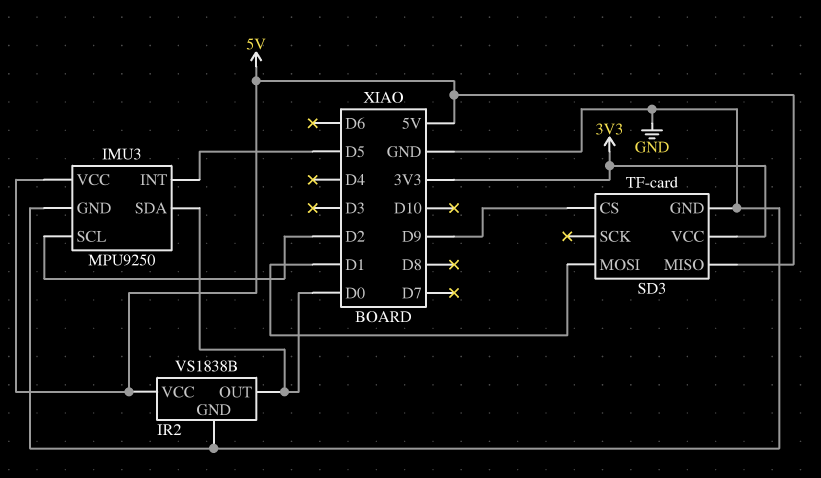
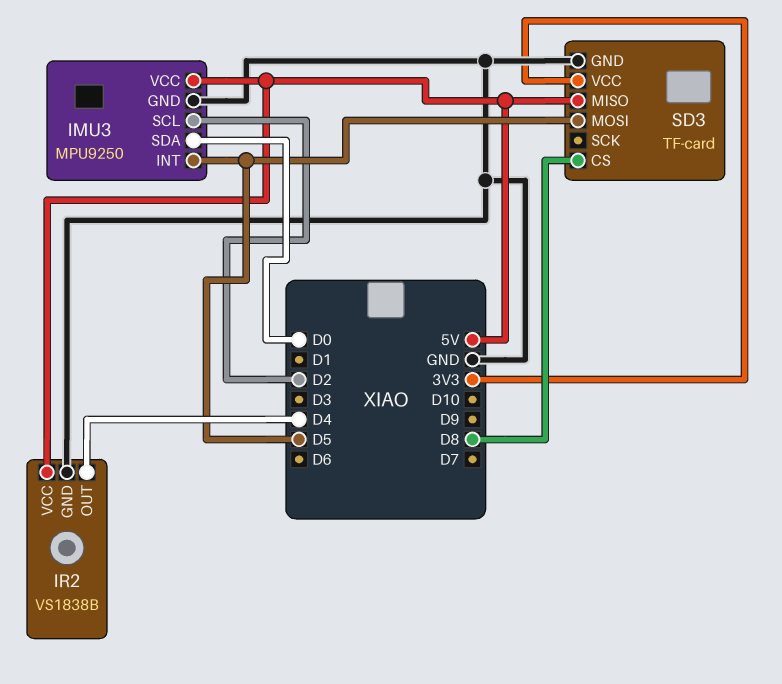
IR2 pin OUT: D0 -> D4
SD3 pin CS: D9 -> D8
SD3 pin MOSI: D1 -> D5

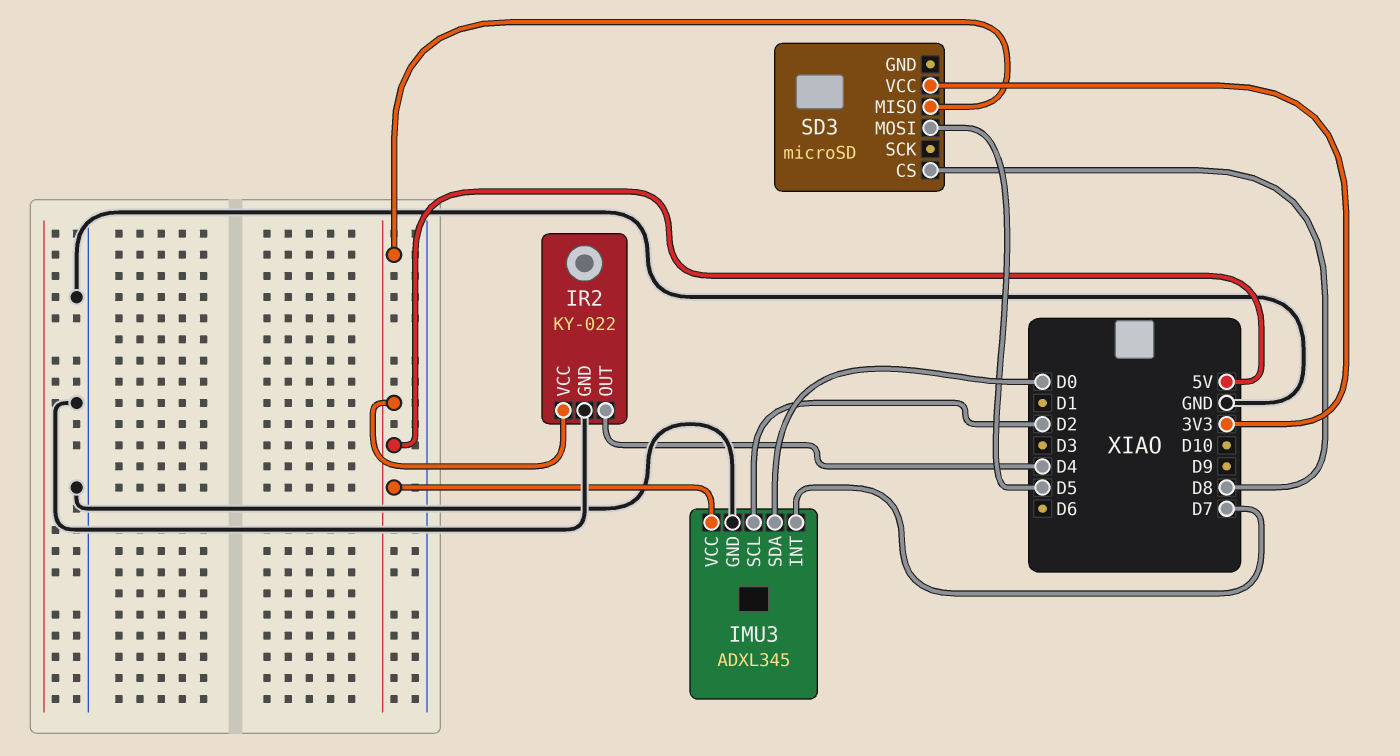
IMU3: MPU9250 -> ADXL345
IMU3 pin INT: D5 -> D7
IR2: VS1838B -> KY-022
SD3: TF-card -> microSD
SD3 pin GND: GND -> none

